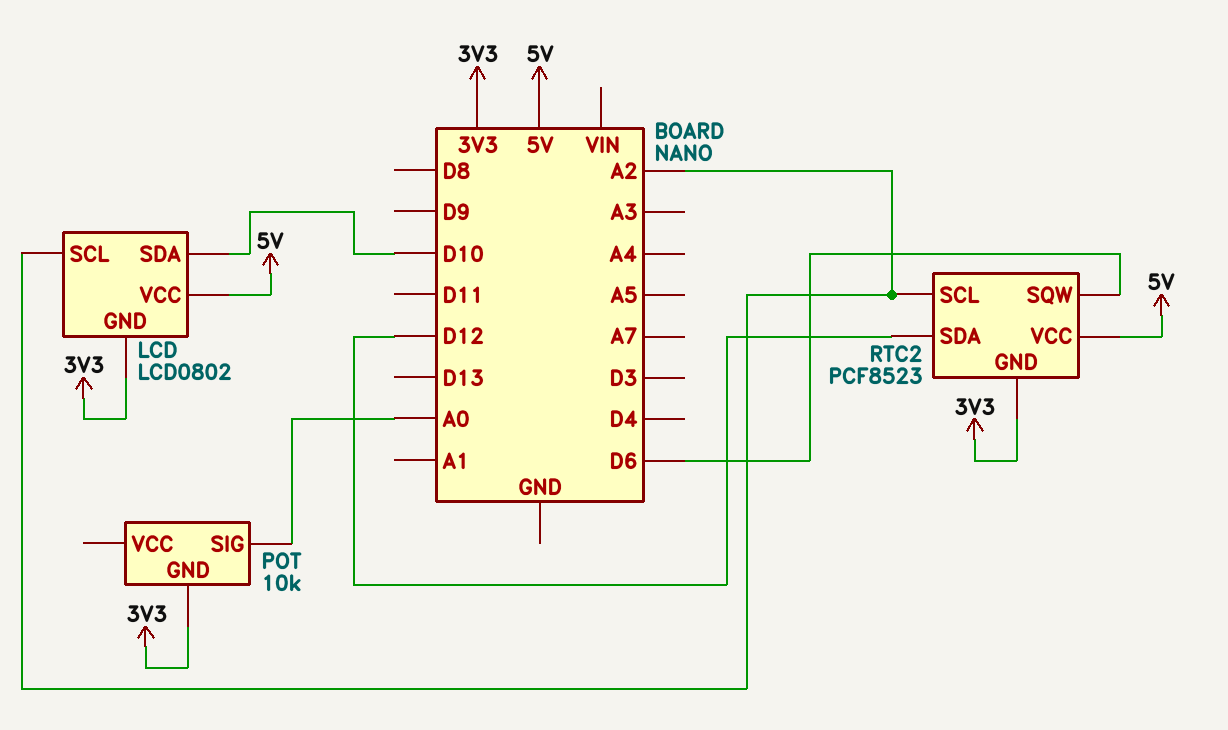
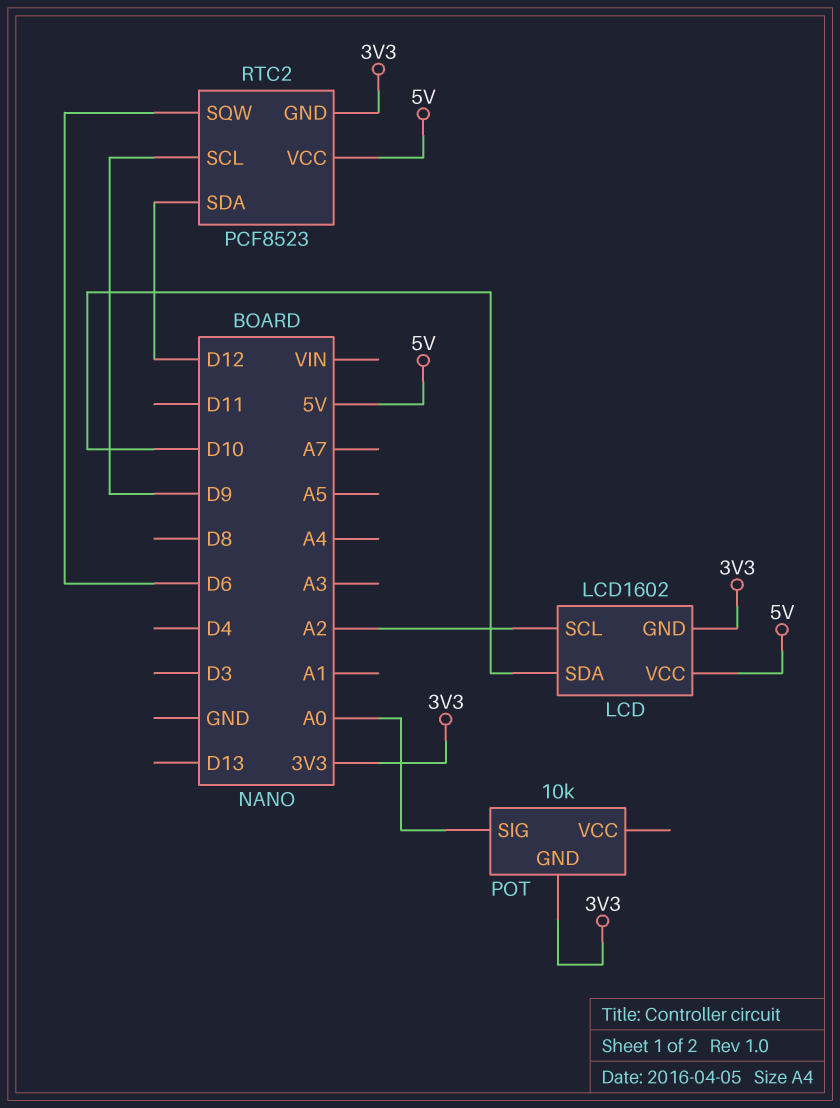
LCD: LCD0802 -> LCD1602
RTC2 pin SCL: A2 -> D9

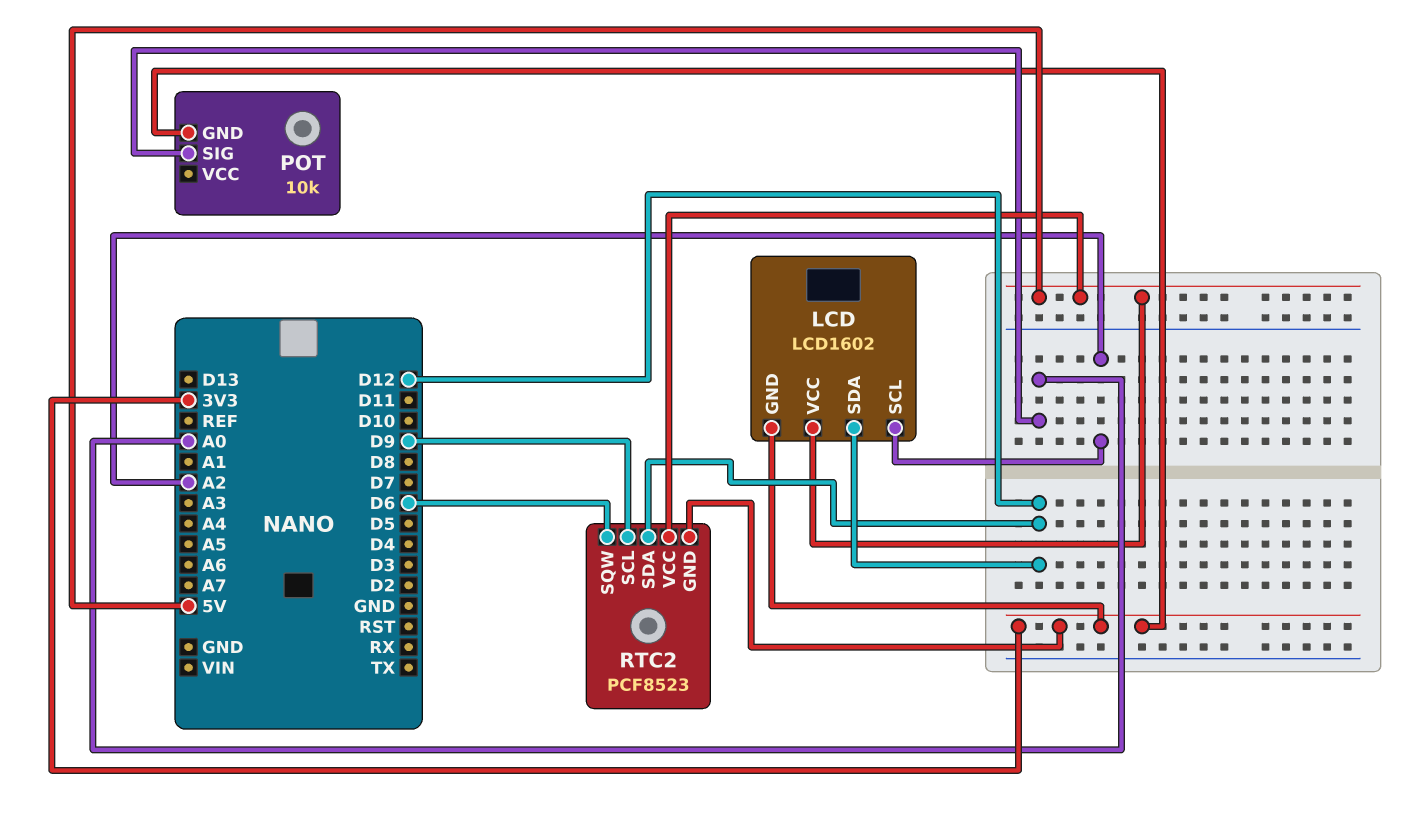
LCD pin SDA: D10 -> D12

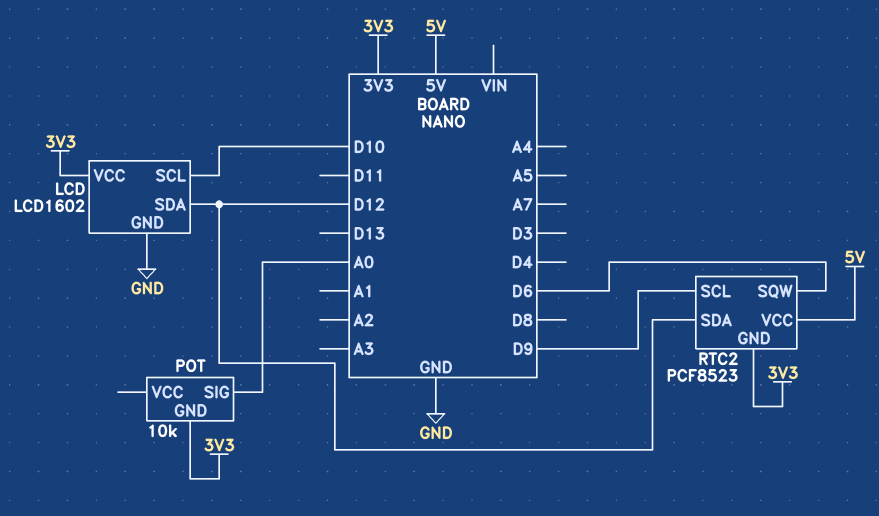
LCD pin GND: 3V3 -> GND
LCD pin SCL: A2 -> D10
LCD pin VCC: 5V -> 3V3

